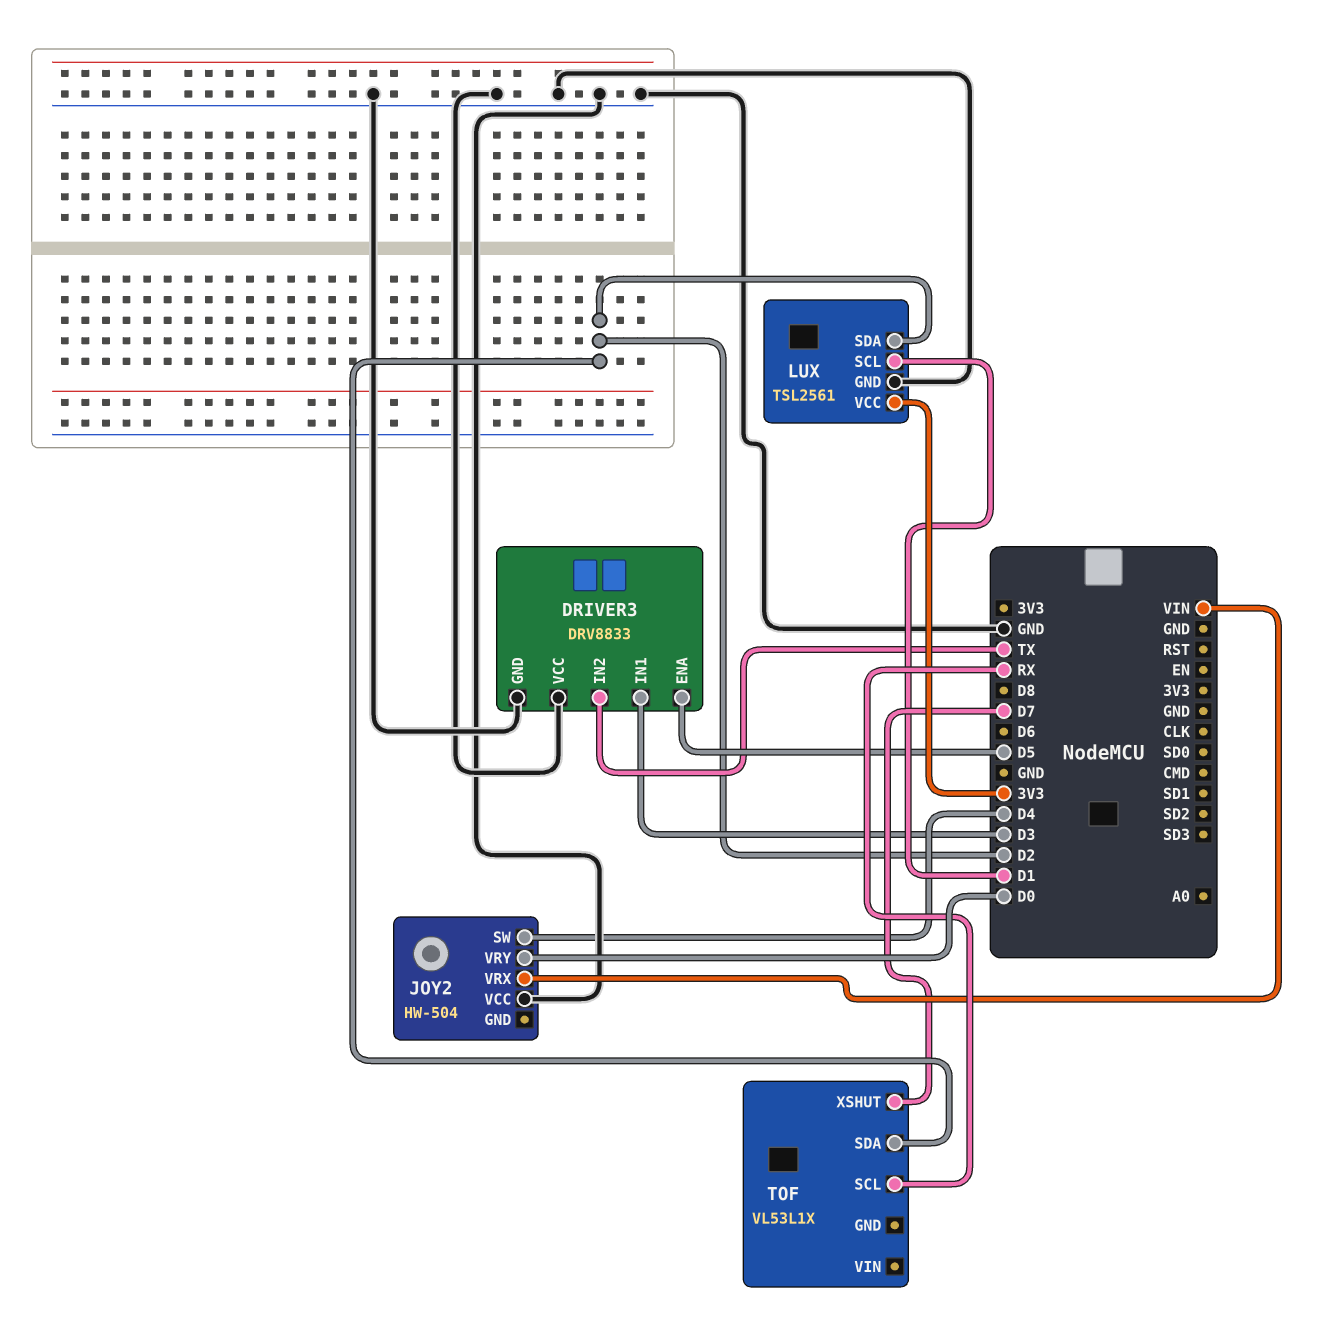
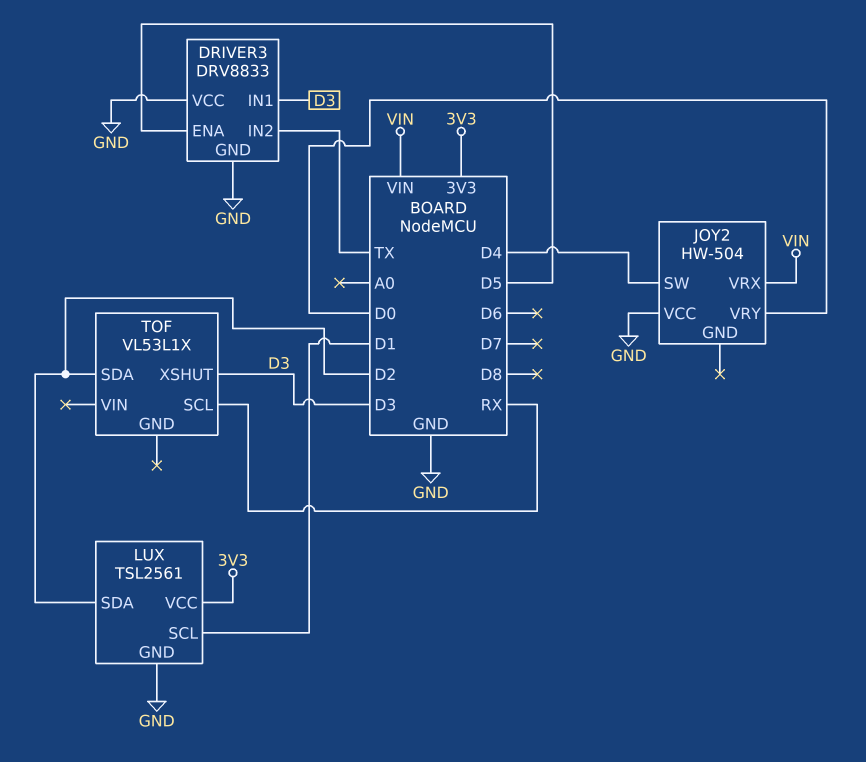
TOF pin XSHUT: D7 -> D3

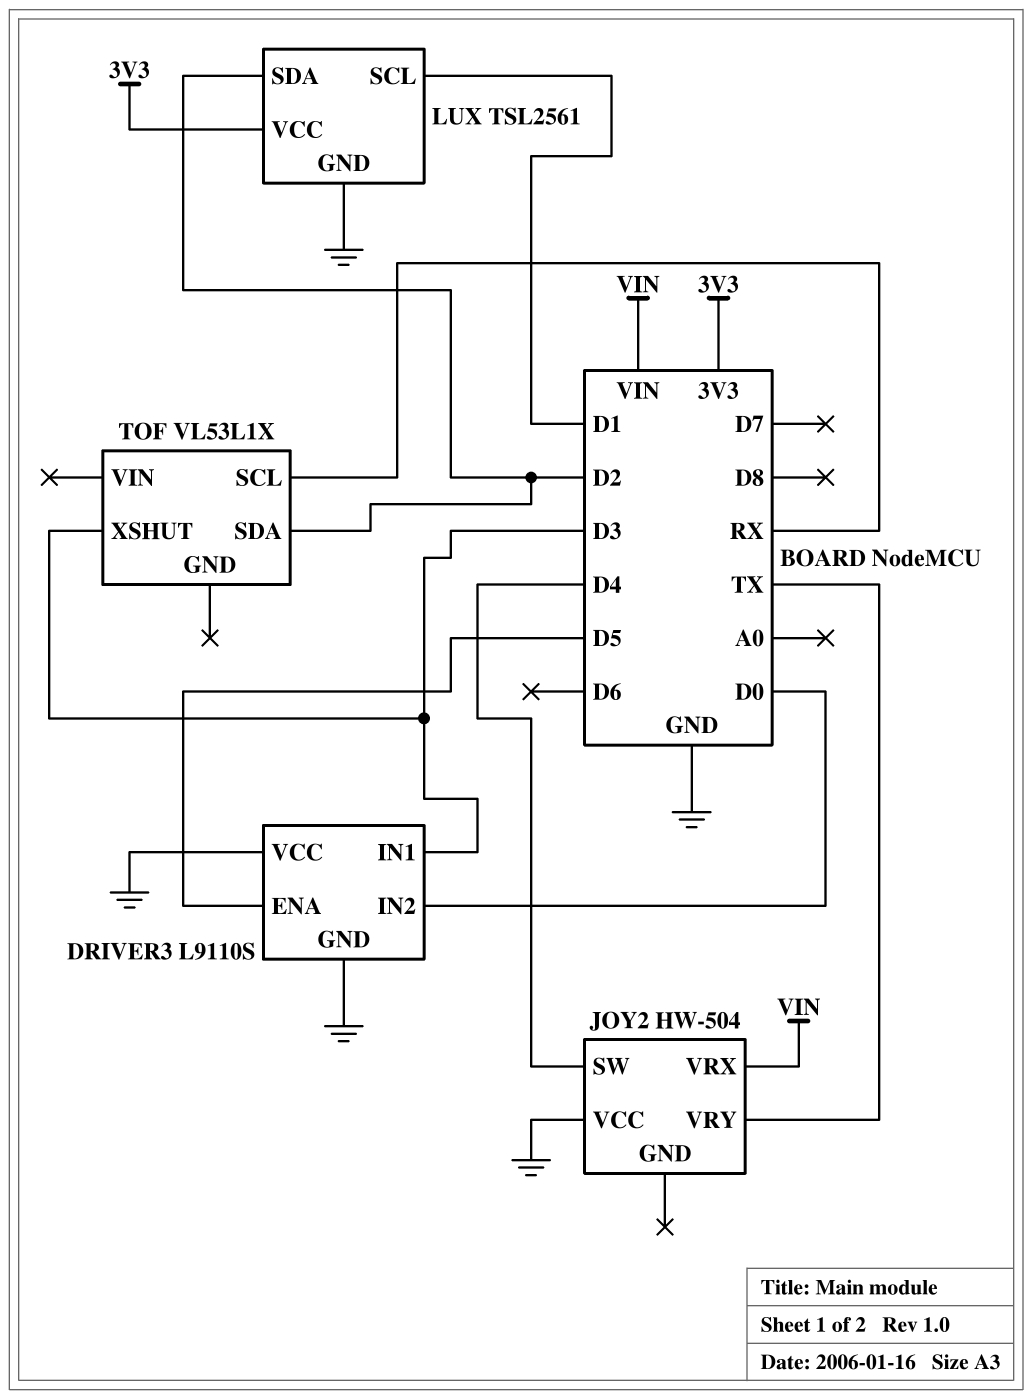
DRIVER3: DRV8833 -> L9110S
DRIVER3 pin IN2: TX -> D0
JOY2 pin VRY: D0 -> TX

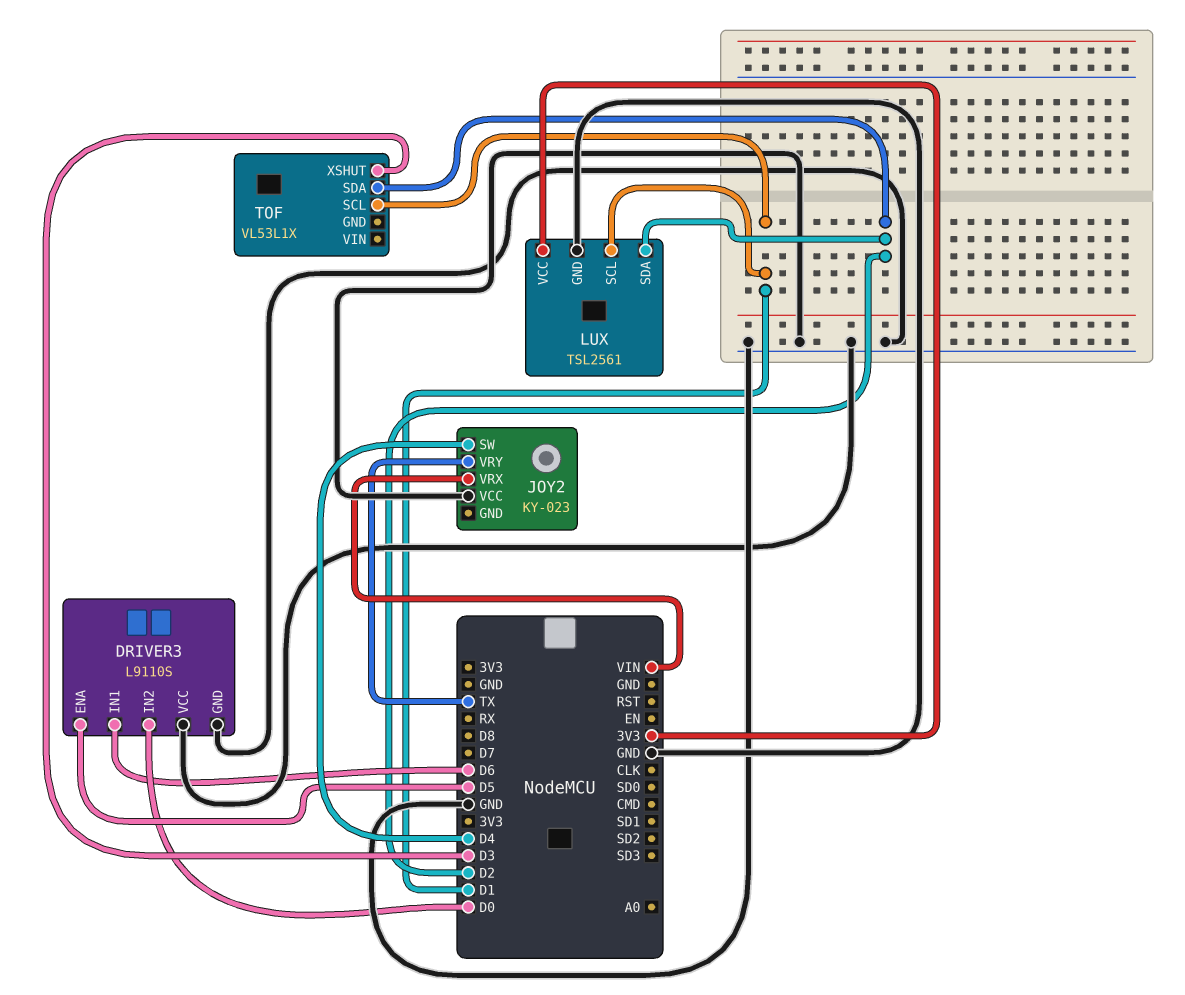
DRIVER3 pin IN1: D3 -> D6
JOY2: HW-504 -> KY-023
TOF pin SCL: RX -> D1

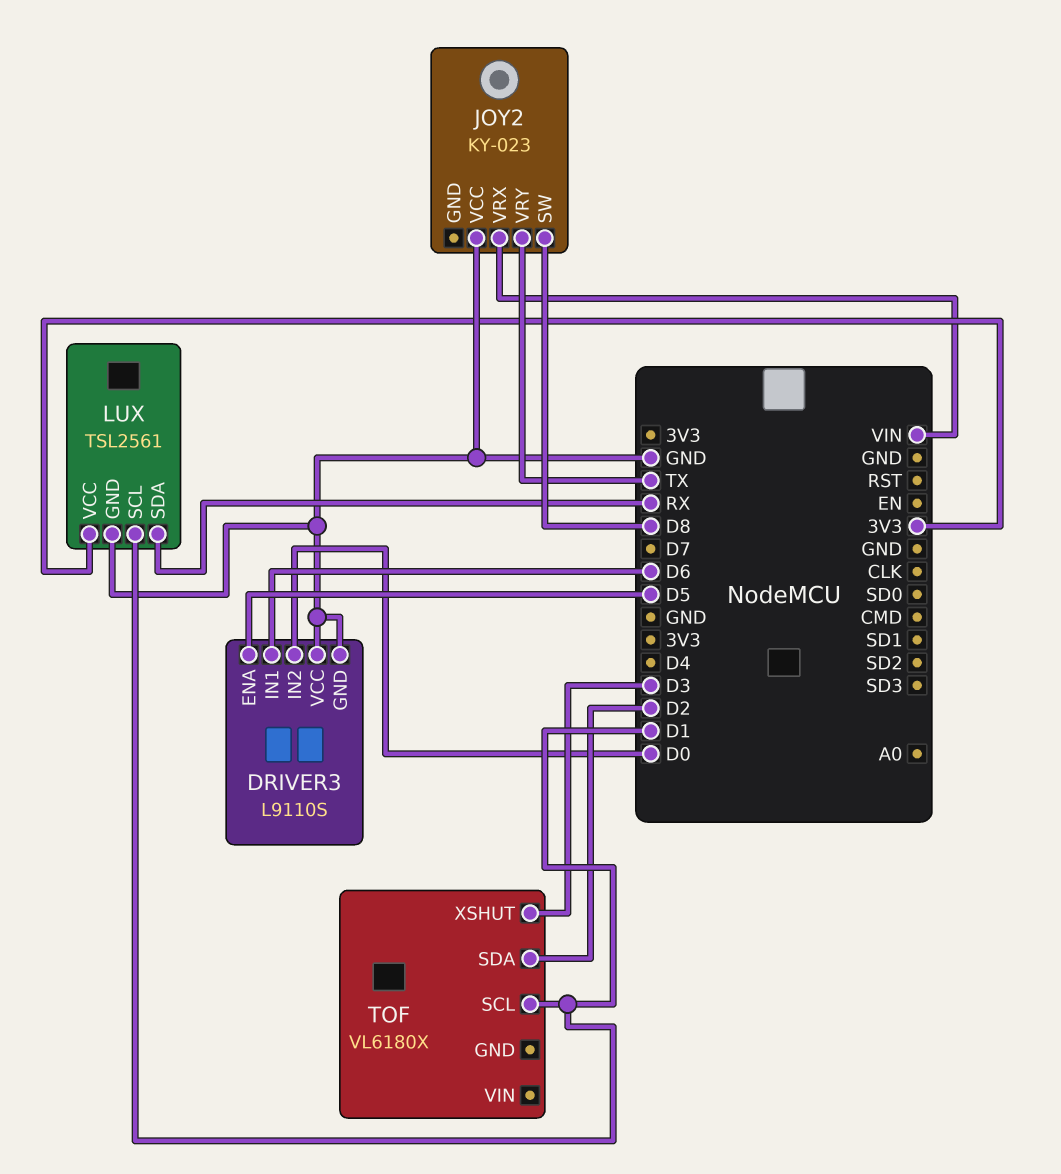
JOY2 pin SW: D4 -> D8
LUX pin SDA: D2 -> RX
TOF: VL53L1X -> VL6180X

